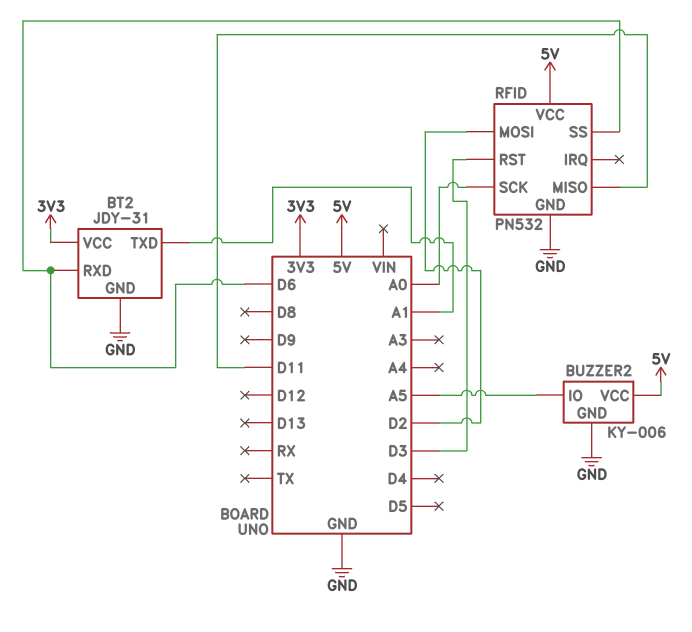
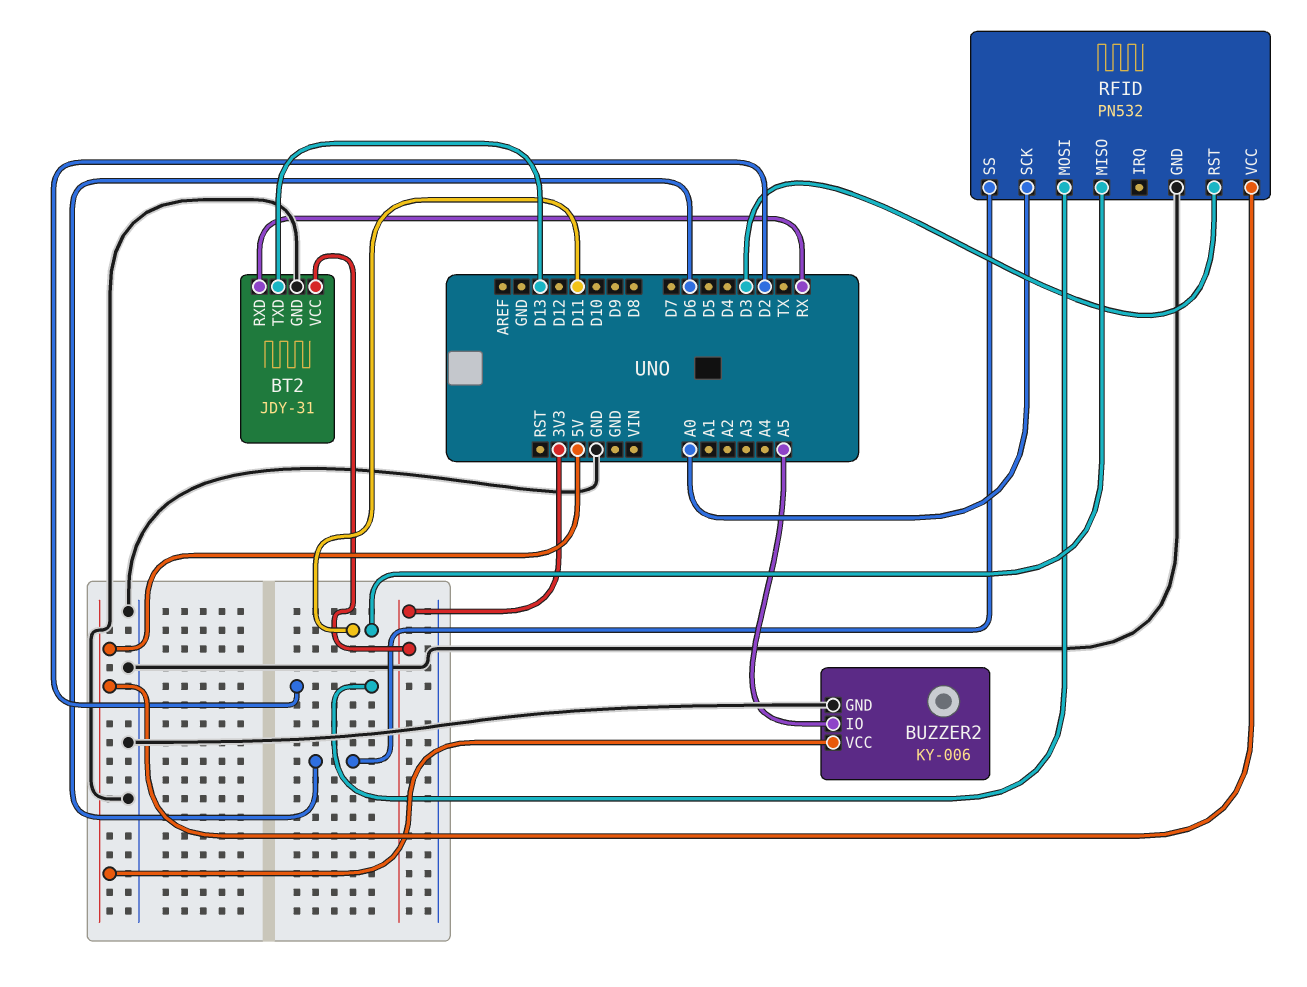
BT2 pin RXD: D6 -> RX
BT2 pin TXD: A1 -> D13

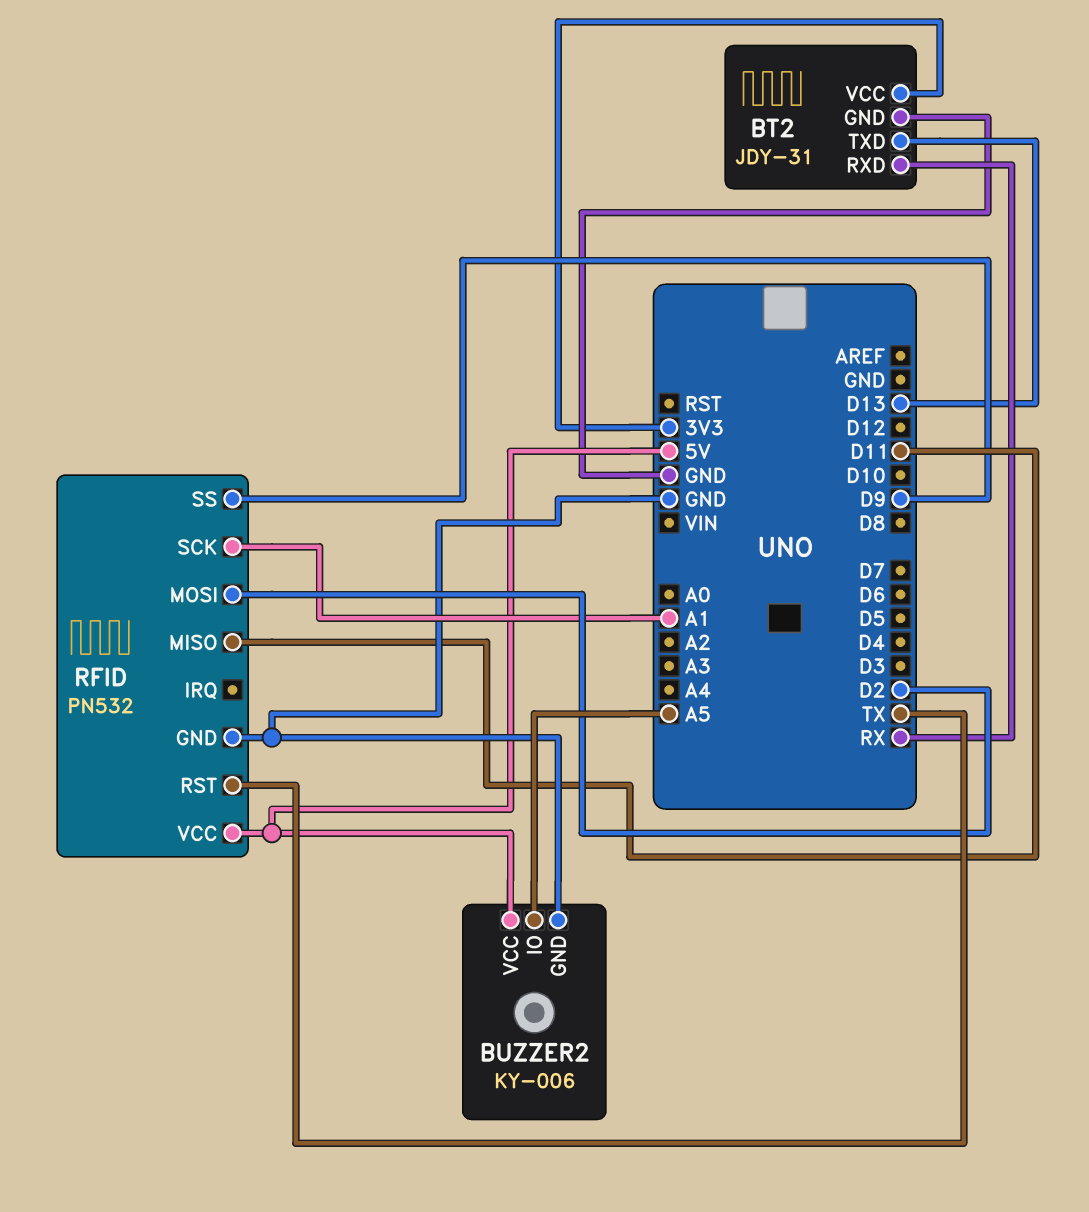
RFID pin RST: D3 -> TX
RFID pin SCK: A0 -> A1
RFID pin SS: D6 -> D9

